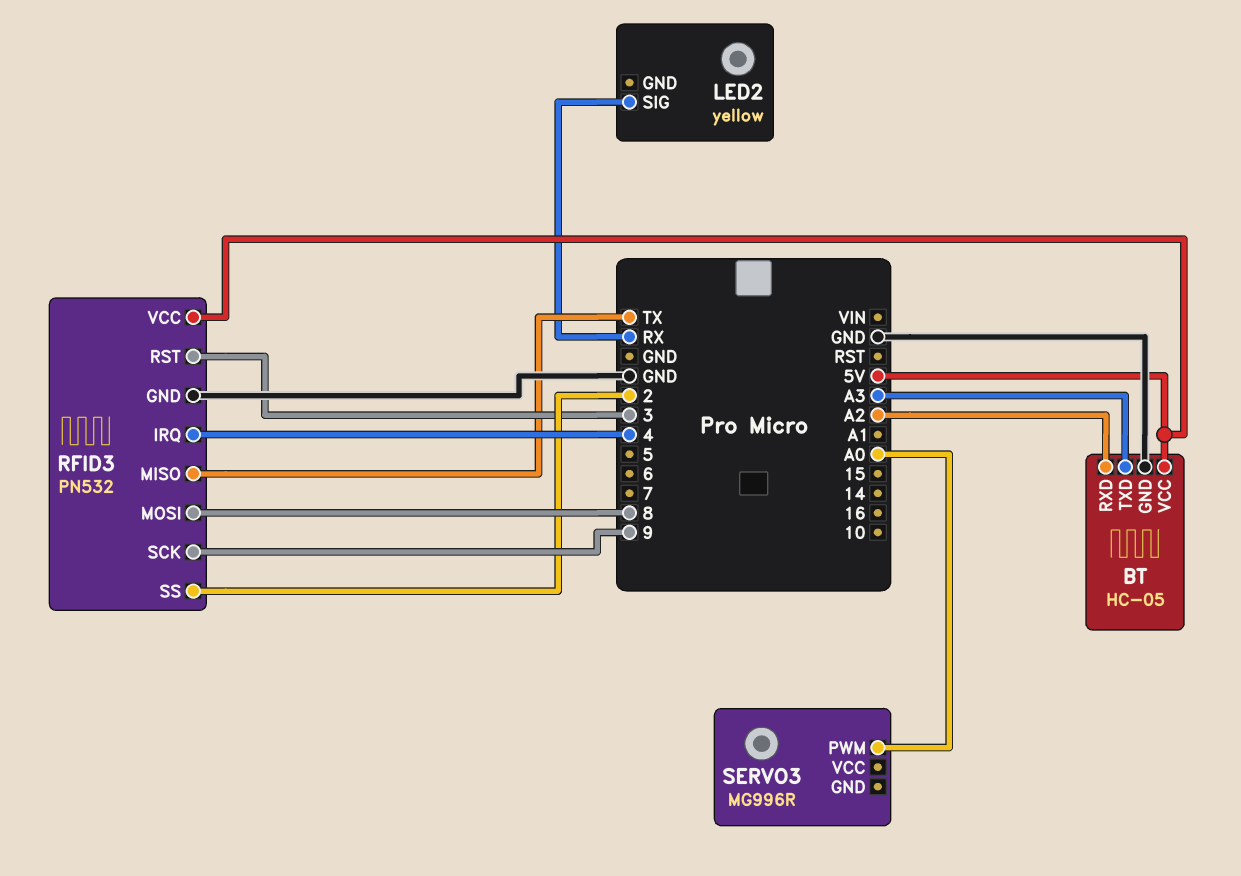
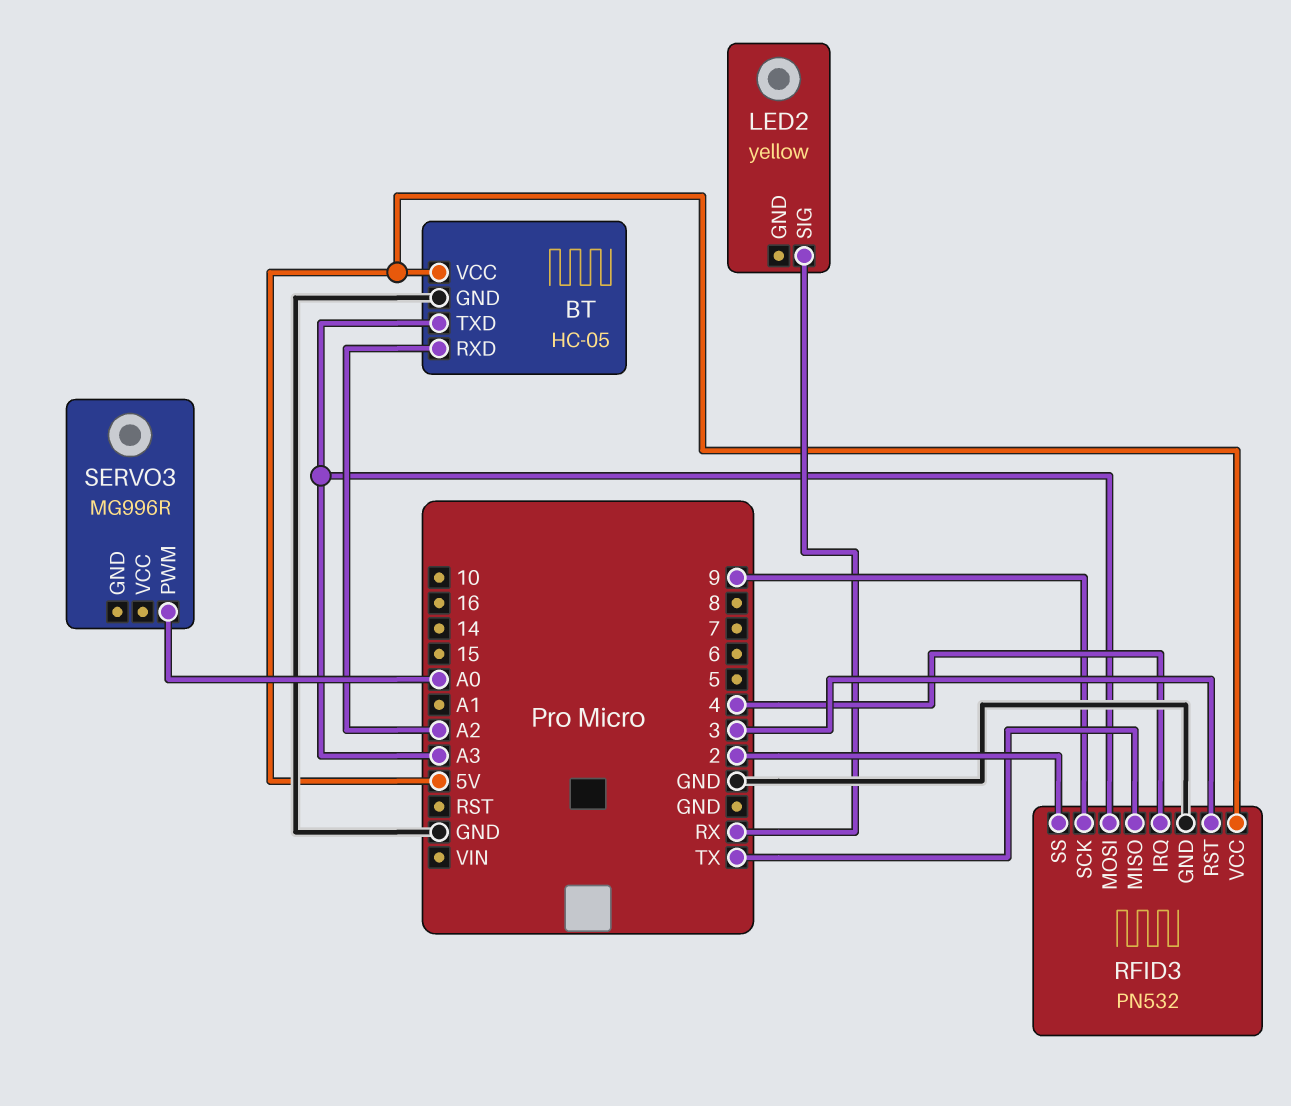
RFID3 pin MOSI: 8 -> A3

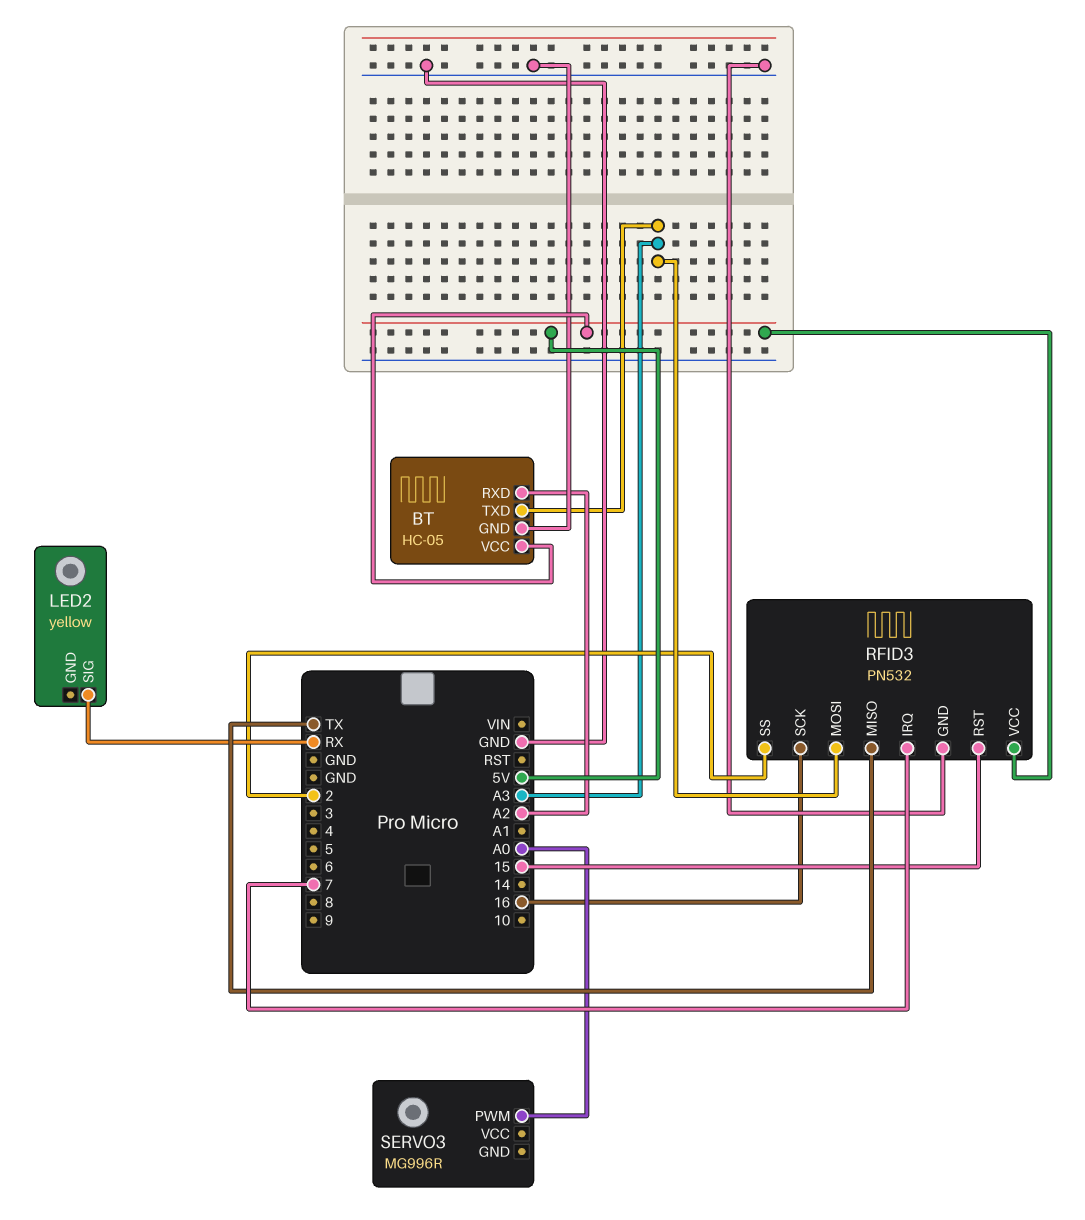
RFID3 pin IRQ: 4 -> 7
RFID3 pin RST: 3 -> 15
RFID3 pin SCK: 9 -> 16

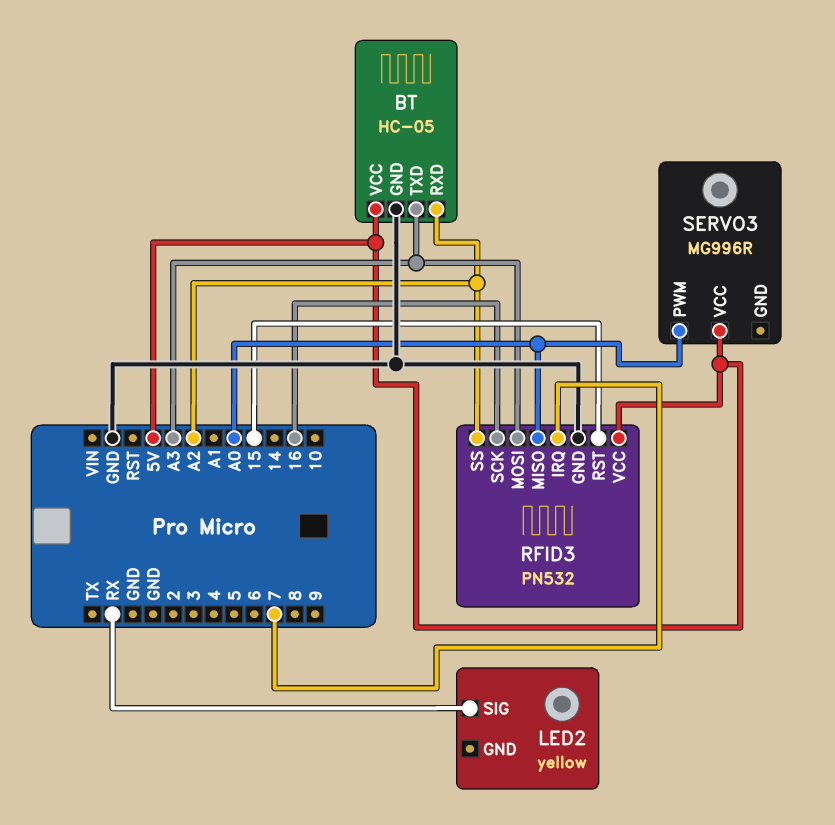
RFID3 pin MISO: TX -> A0
RFID3 pin SS: 2 -> A2
SERVO3 pin VCC: none -> 5V

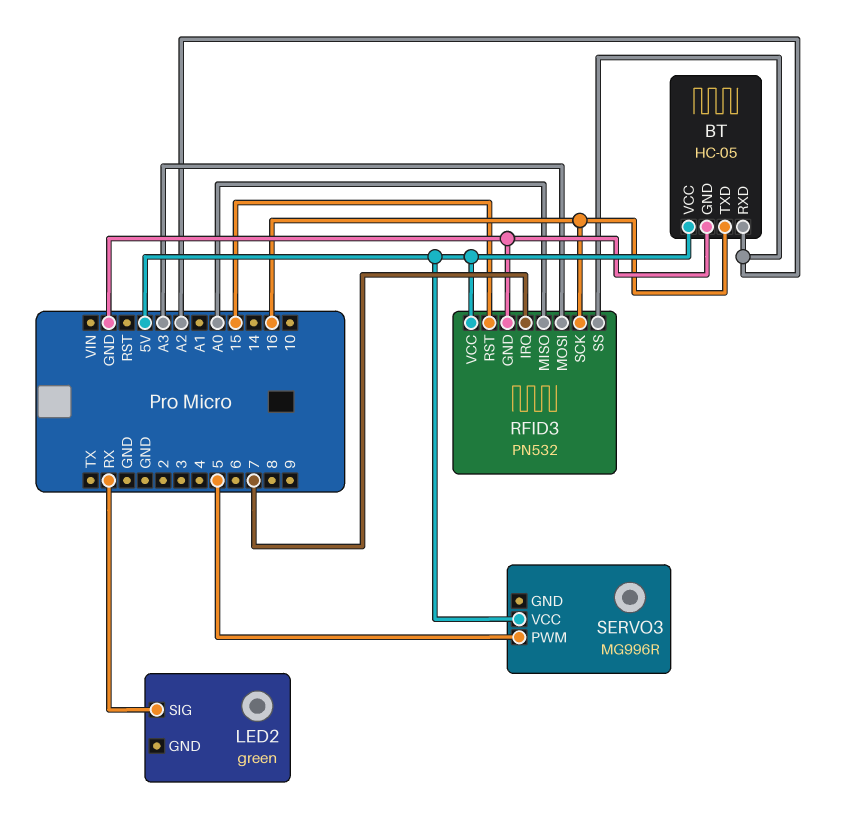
BT pin TXD: A3 -> 16
LED2: yellow -> green
SERVO3 pin PWM: A0 -> 5

